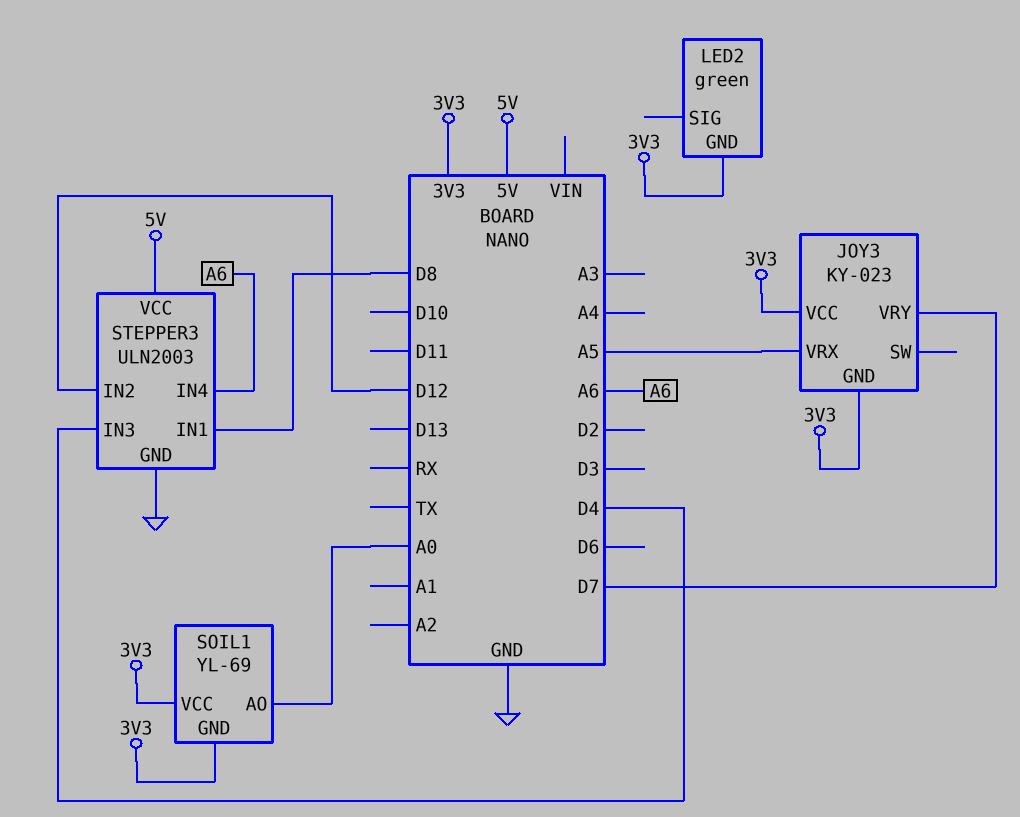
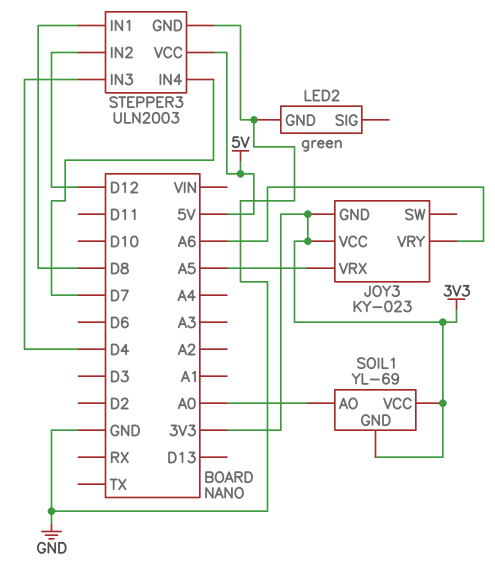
JOY3 pin VRY: D7 -> A6
LED2 pin GND: 3V3 -> GND
STEPPER3 pin IN4: A6 -> D7

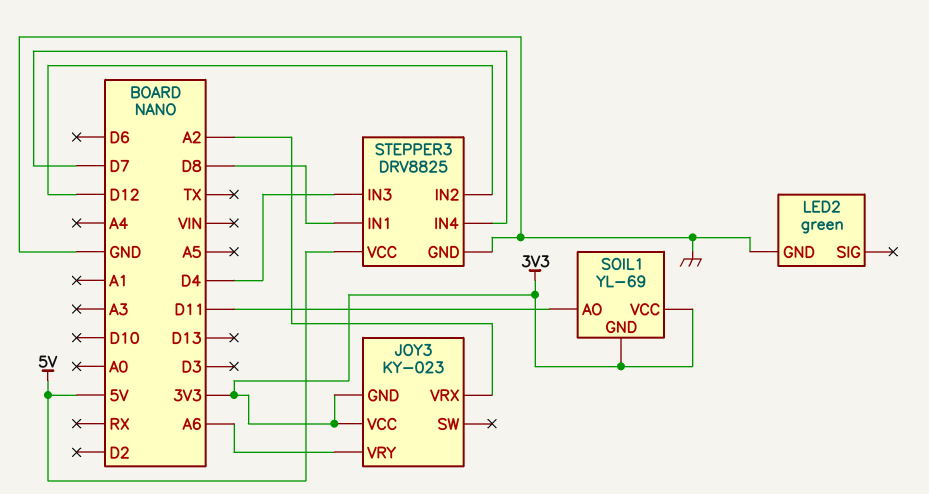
JOY3 pin VRX: A5 -> A2
SOIL1 pin AO: A0 -> D11
STEPPER3: ULN2003 -> DRV8825

